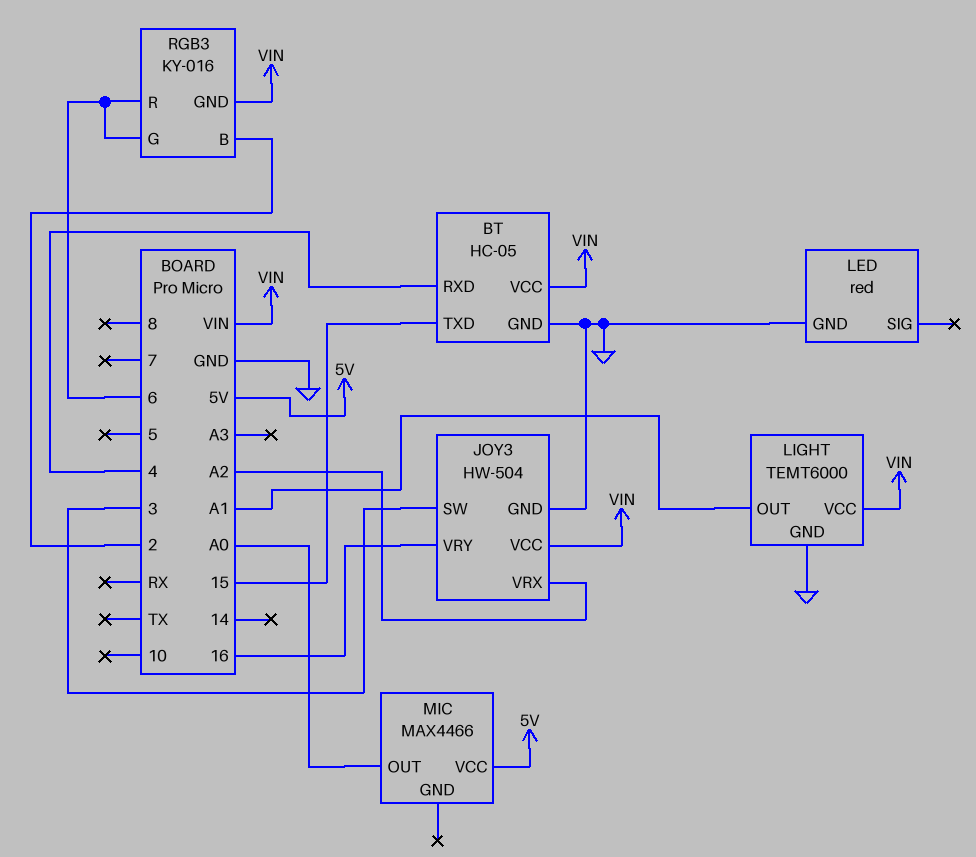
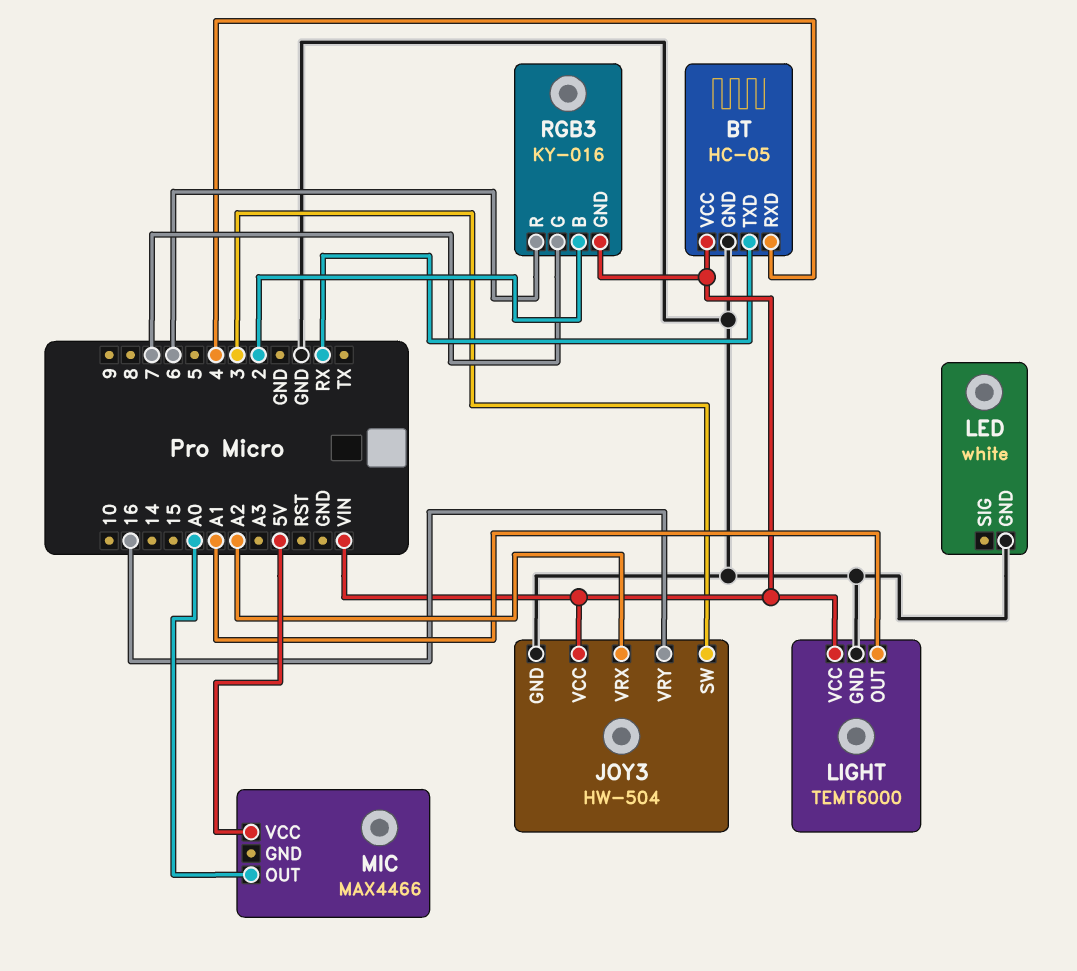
BT pin TXD: 15 -> RX
LED: red -> white
RGB3 pin G: 6 -> 7

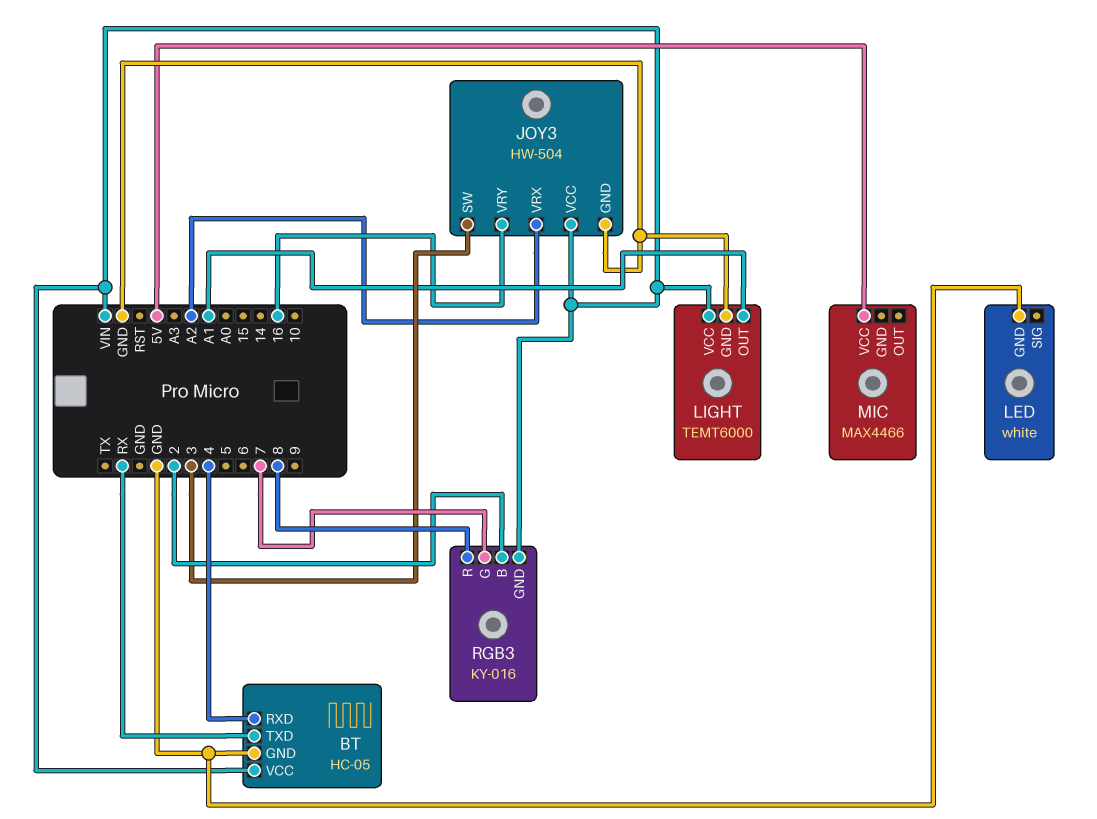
MIC pin OUT: A0 -> none
RGB3 pin R: 6 -> 8

